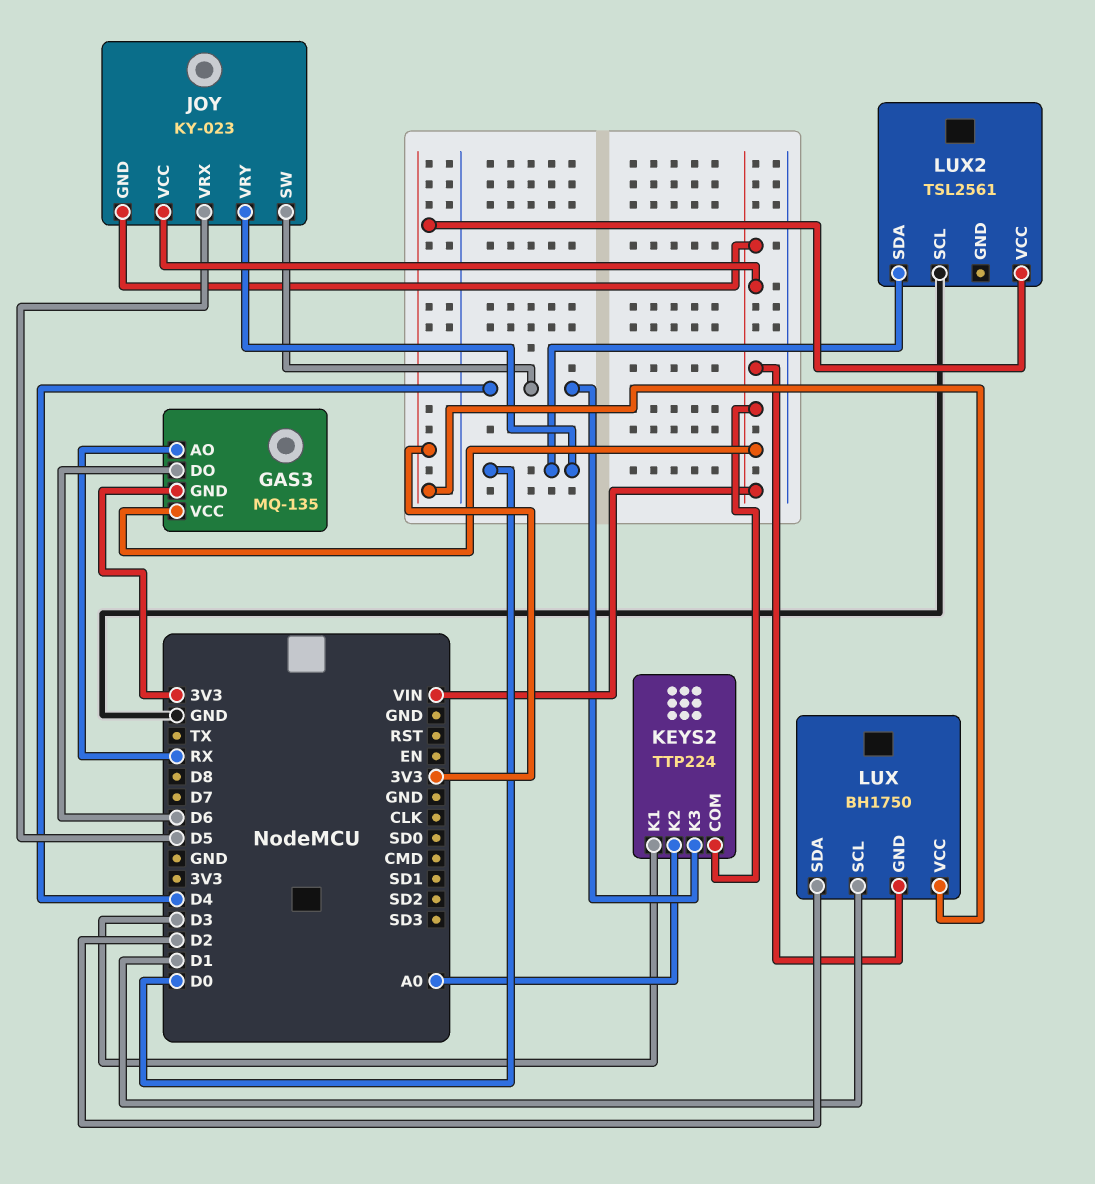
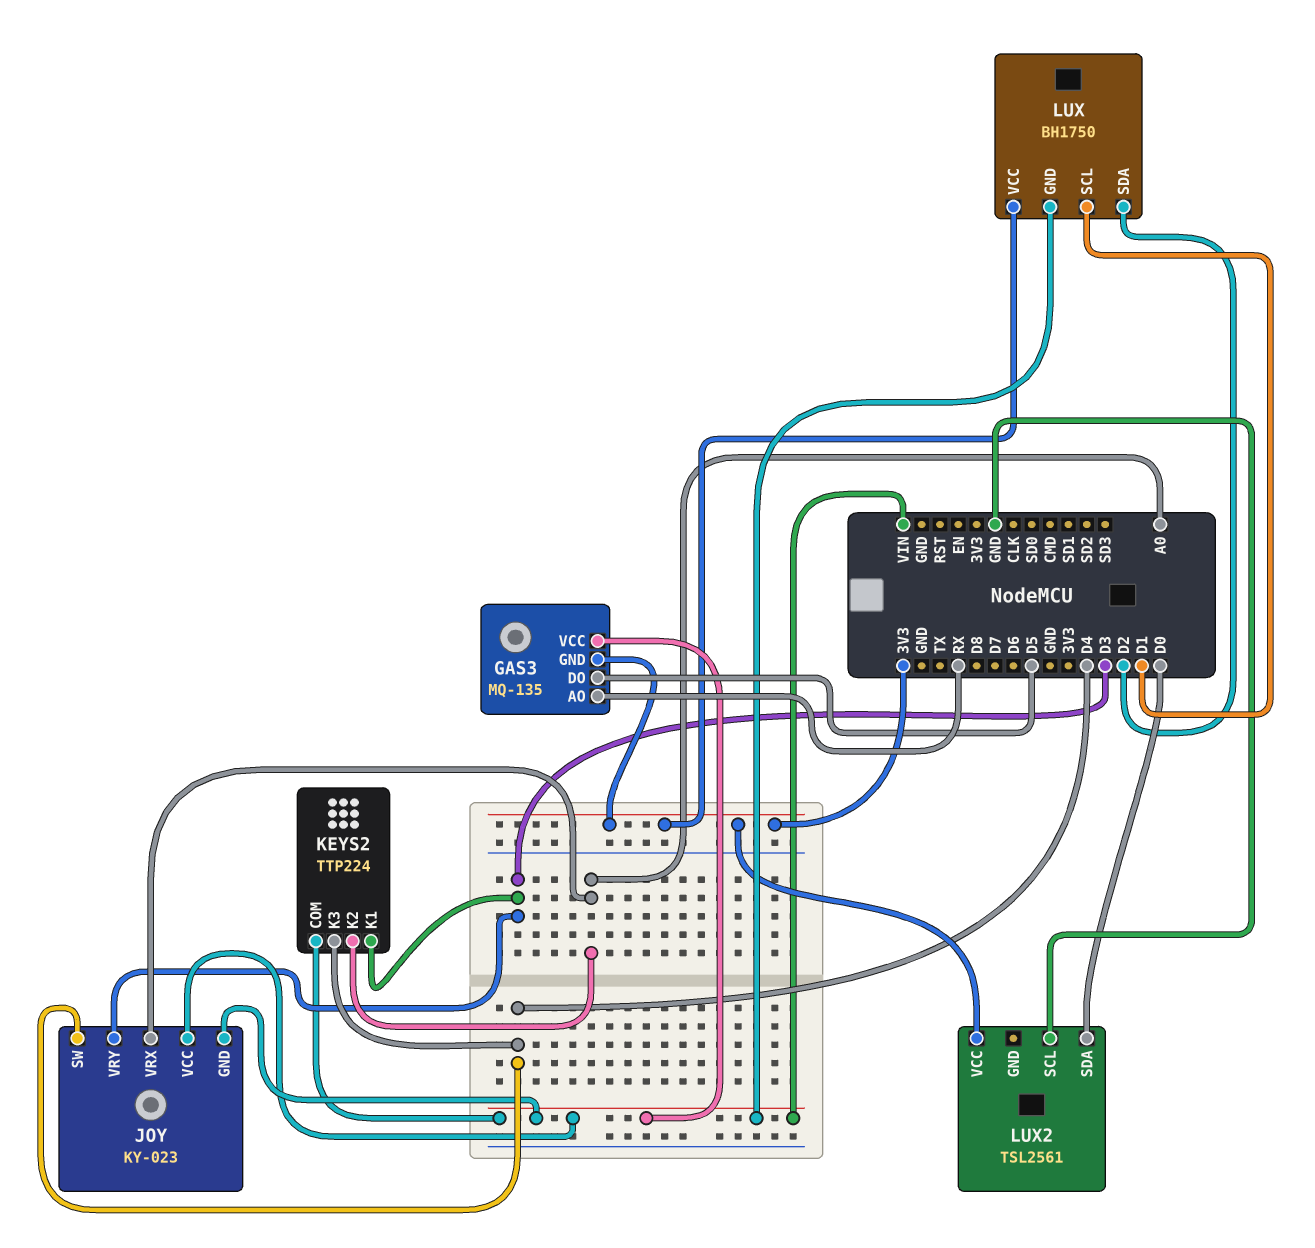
GAS3 pin DO: D6 -> D5
JOY pin VRX: D5 -> A0
JOY pin VRY: D0 -> D3

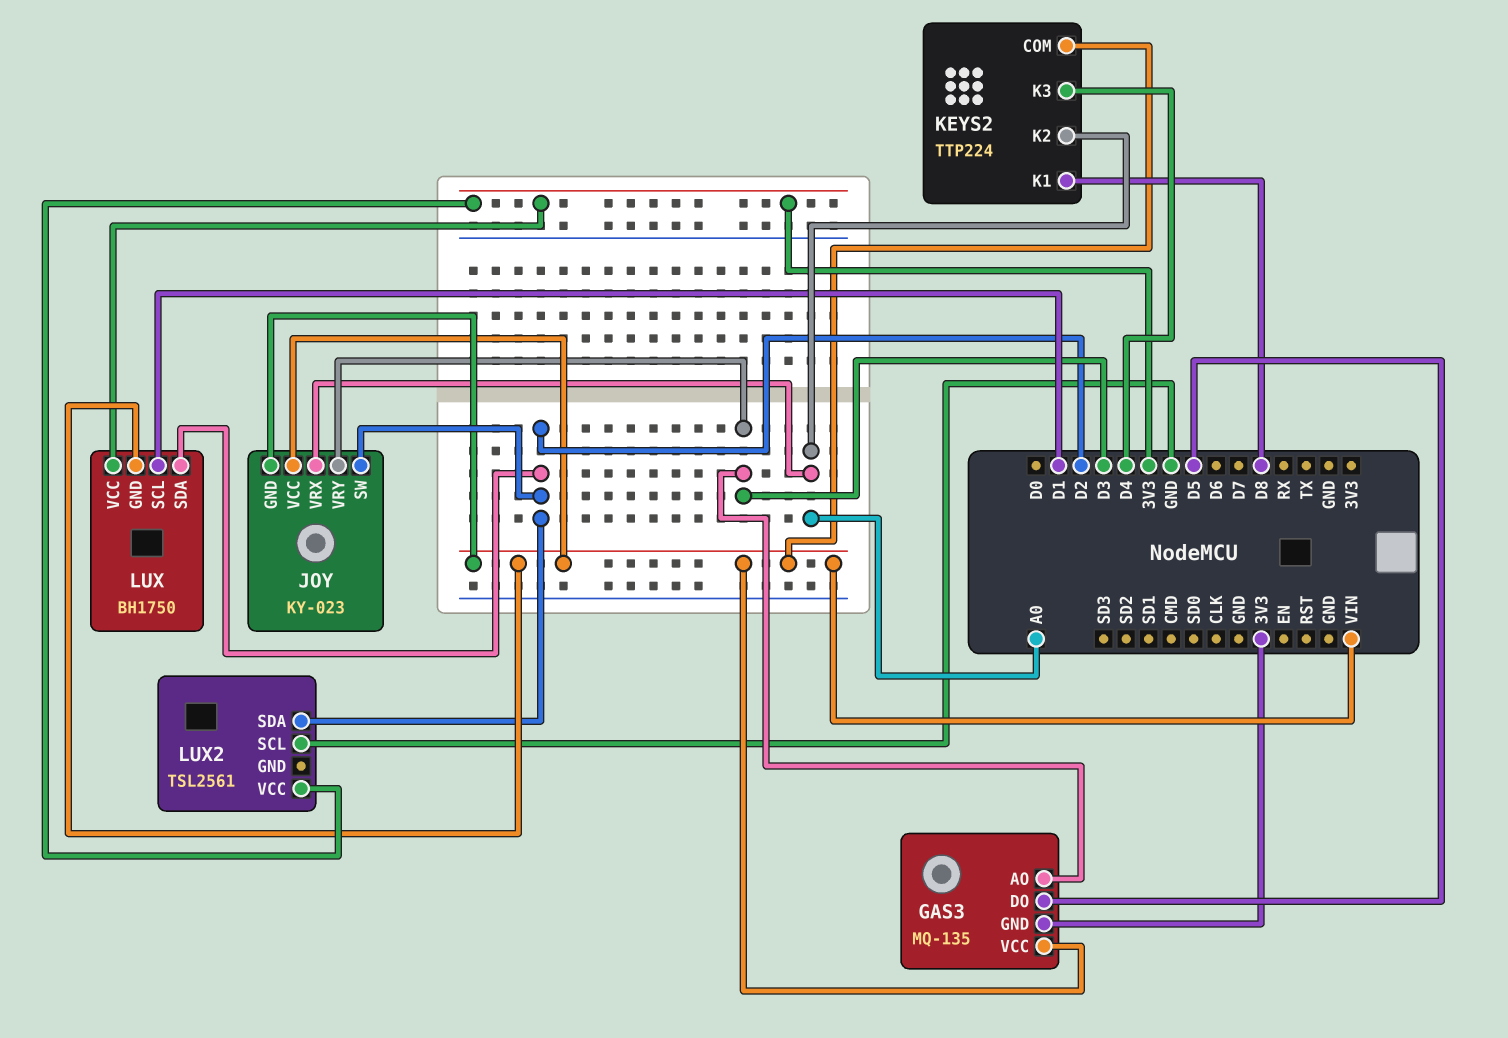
GAS3 pin AO: RX -> D3
JOY pin SW: D4 -> D2
KEYS2 pin K1: D3 -> D8
LUX2 pin SDA: D0 -> D2

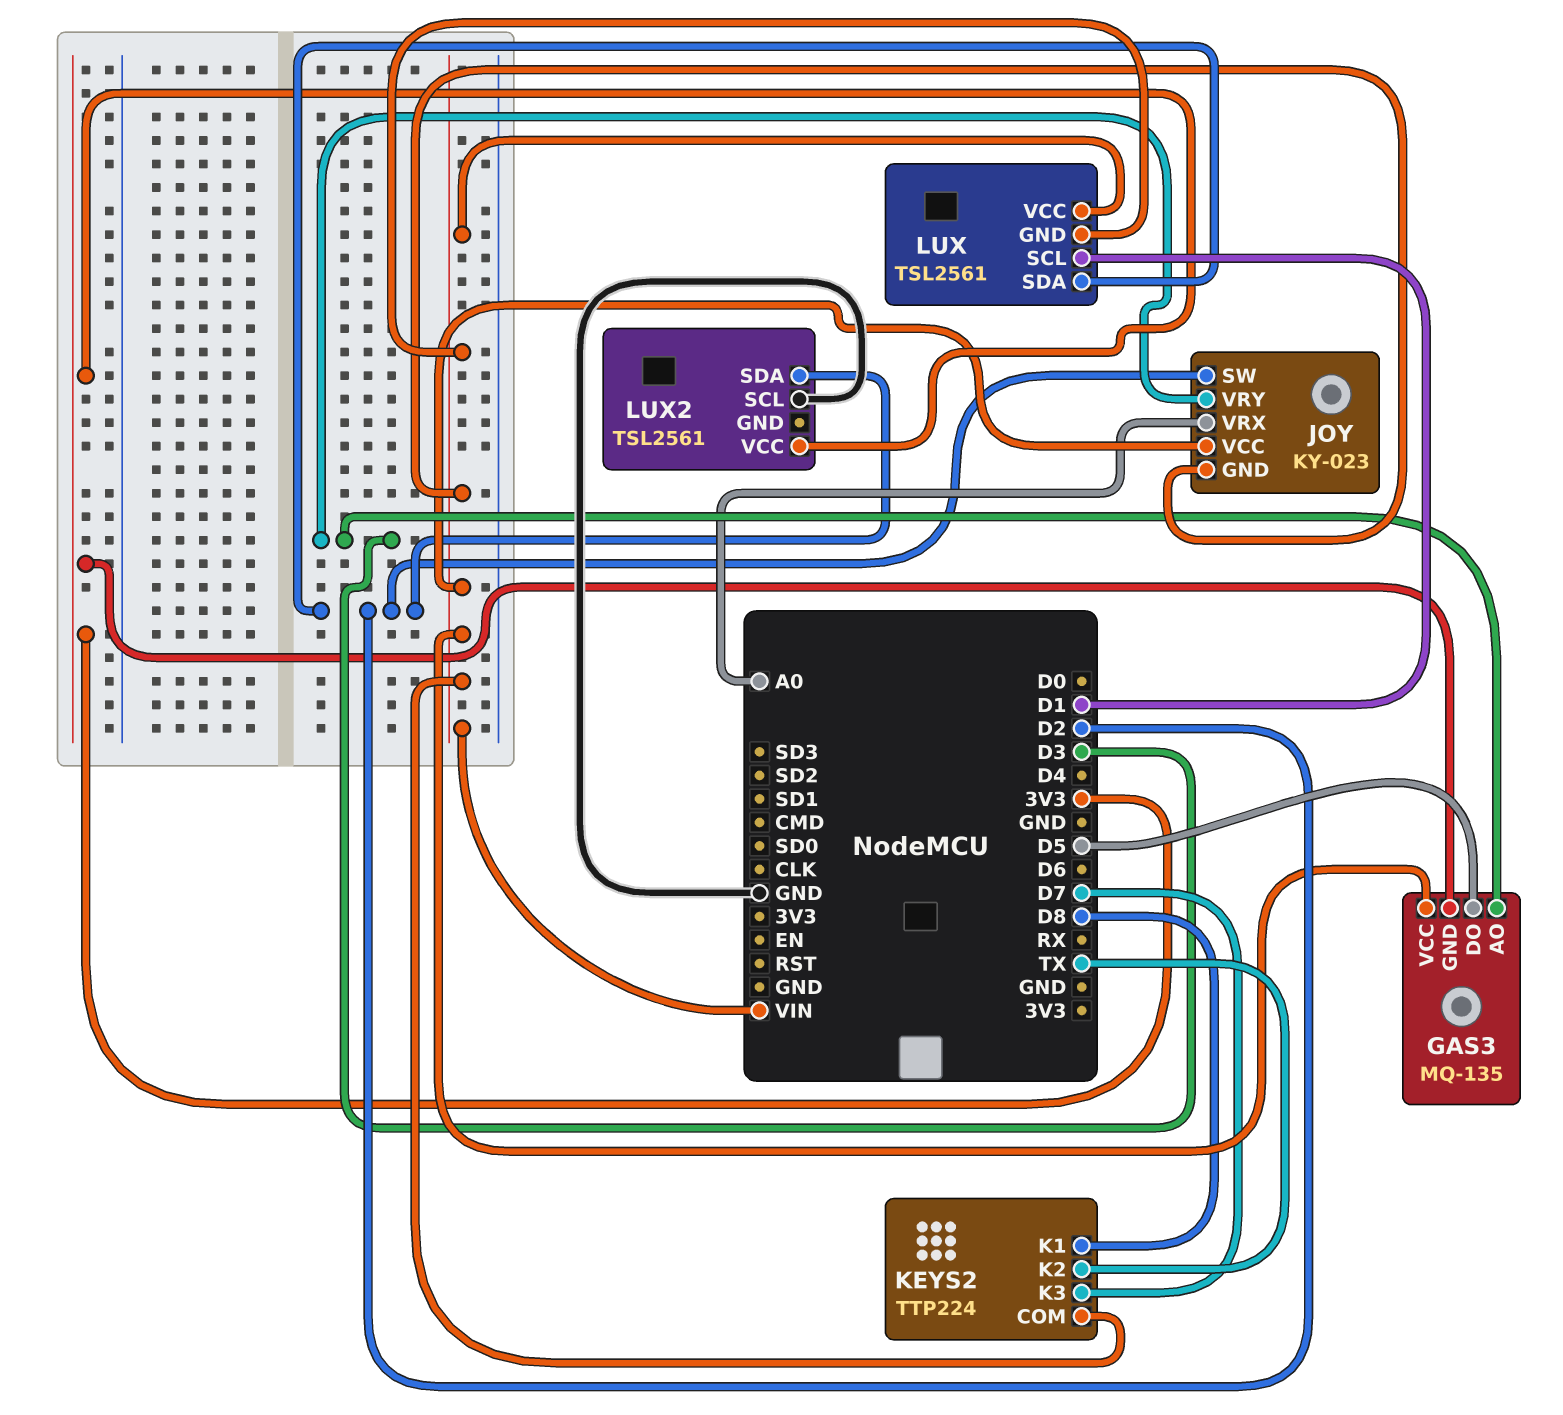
KEYS2 pin K2: A0 -> TX
KEYS2 pin K3: D4 -> D7
LUX: BH1750 -> TSL2561
LUX pin VCC: 3V3 -> VIN

